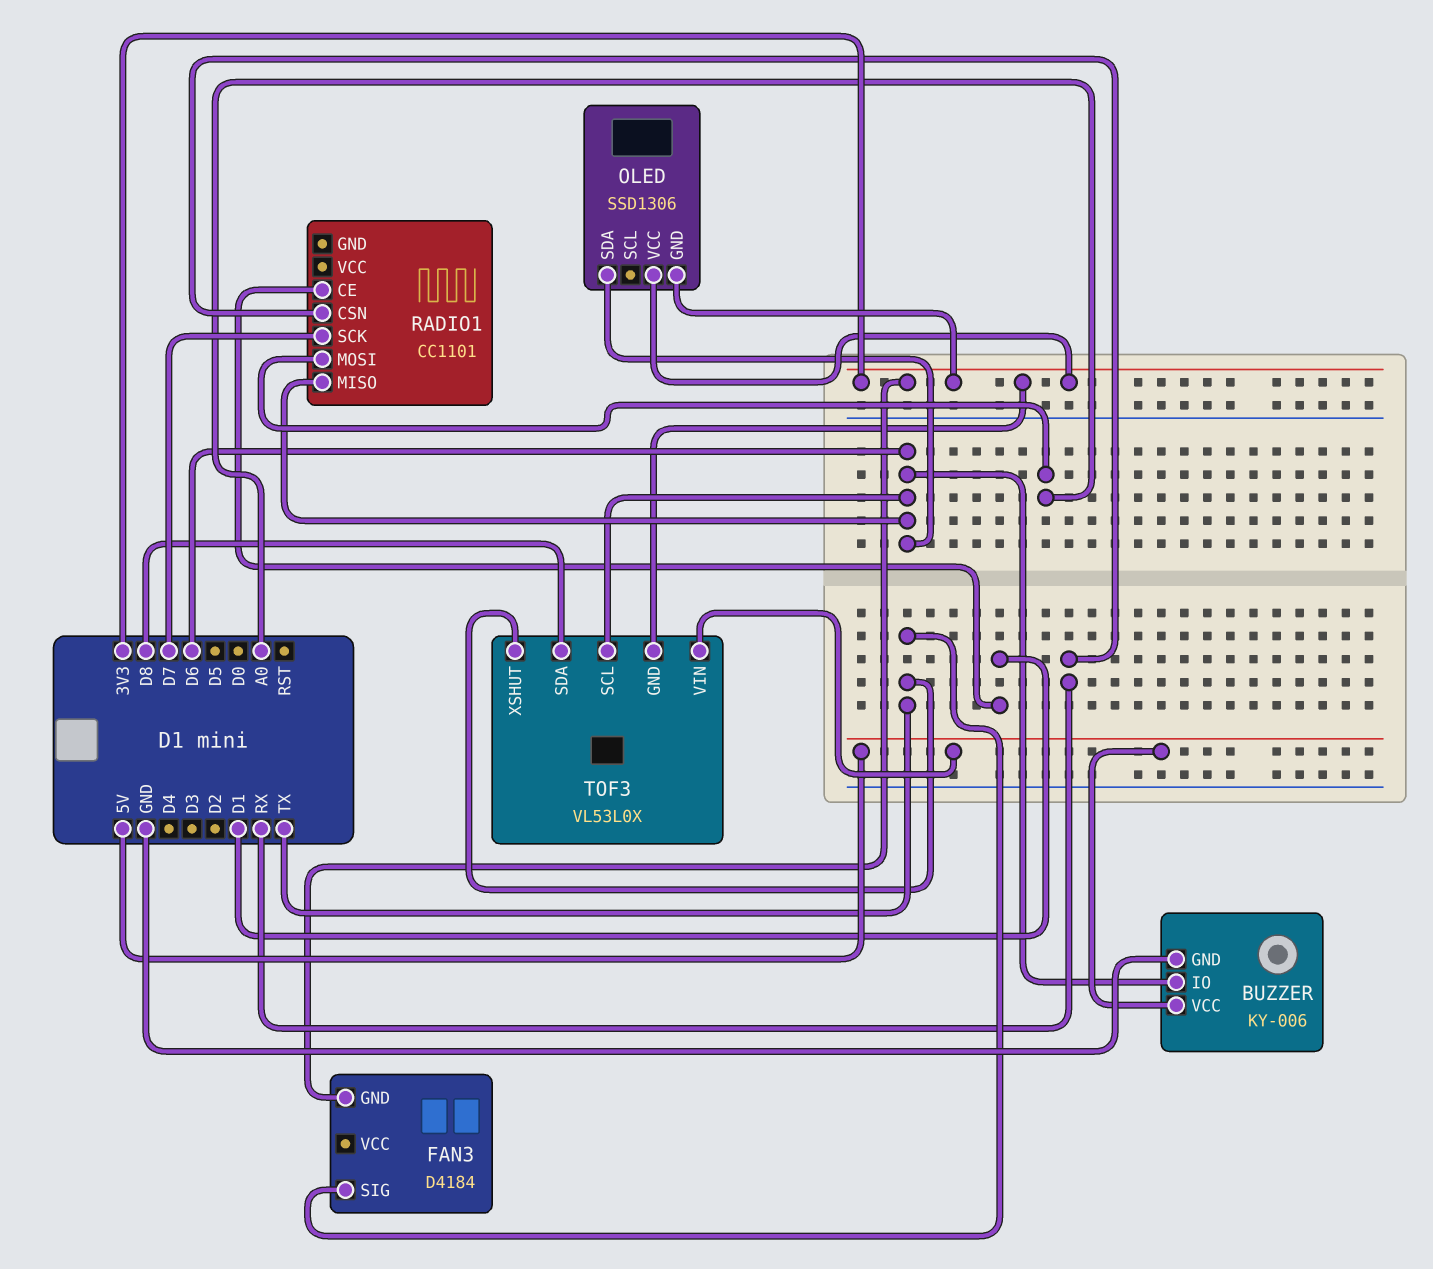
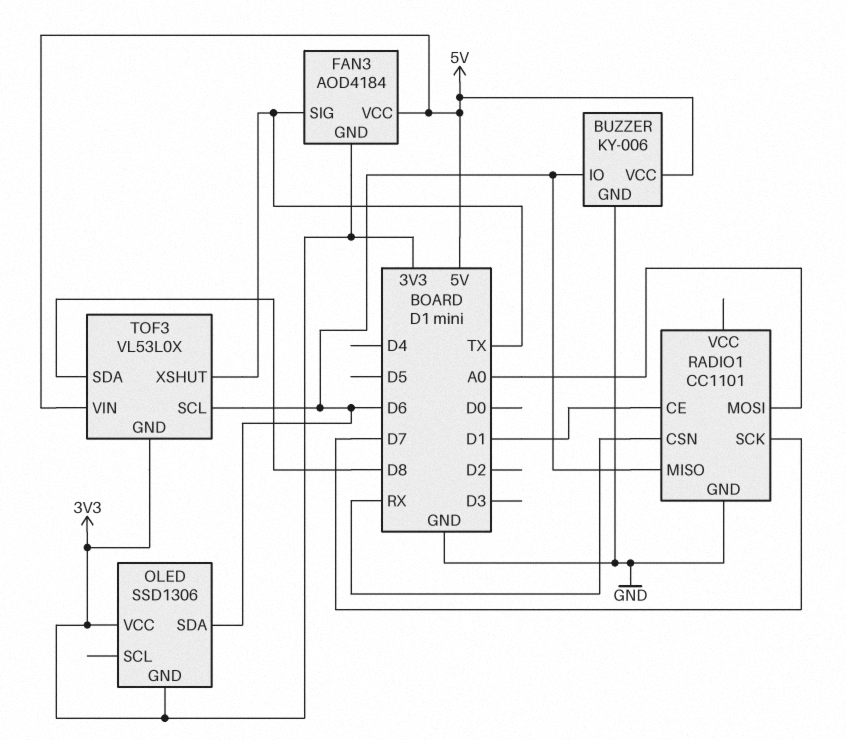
FAN3: D4184 -> AOD4184
FAN3 pin VCC: none -> 5V
RADIO1 pin GND: none -> GND

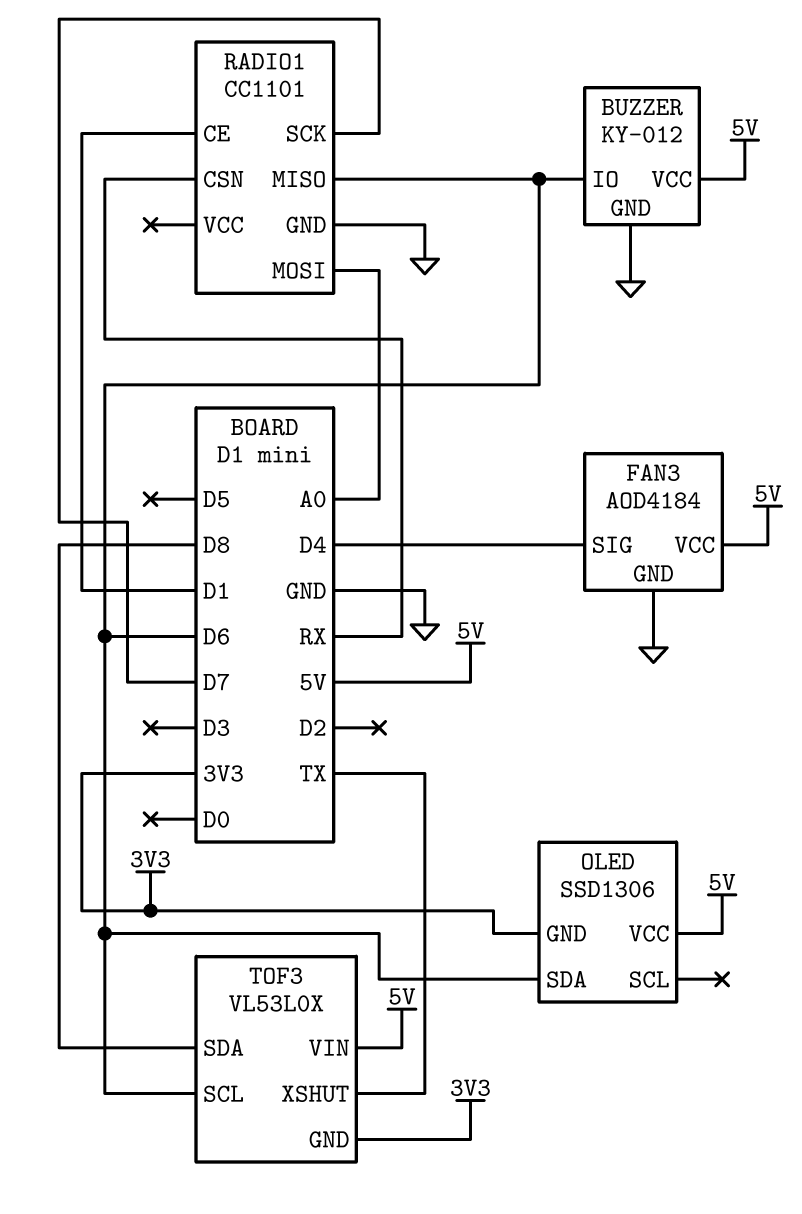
BUZZER: KY-006 -> KY-012
FAN3 pin GND: 3V3 -> GND
FAN3 pin SIG: TX -> D4
OLED pin VCC: 3V3 -> 5V

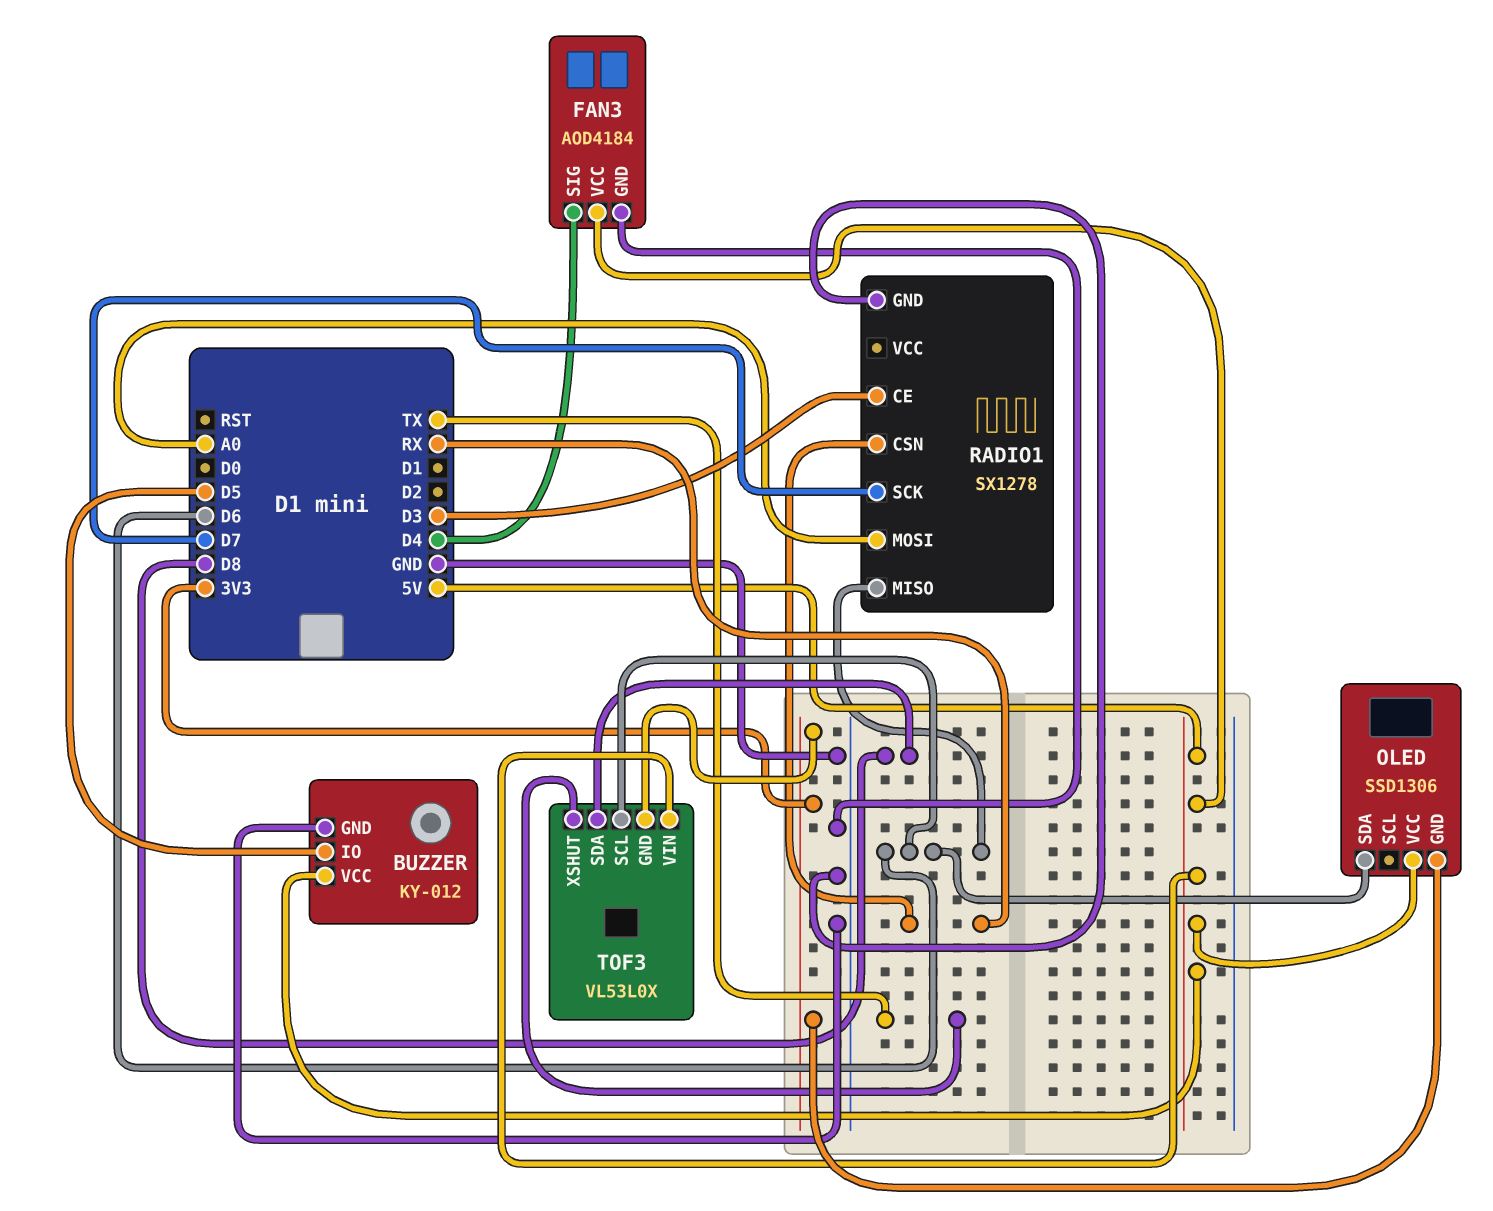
BUZZER pin IO: D6 -> D5
RADIO1: CC1101 -> SX1278
RADIO1 pin CE: D1 -> D3

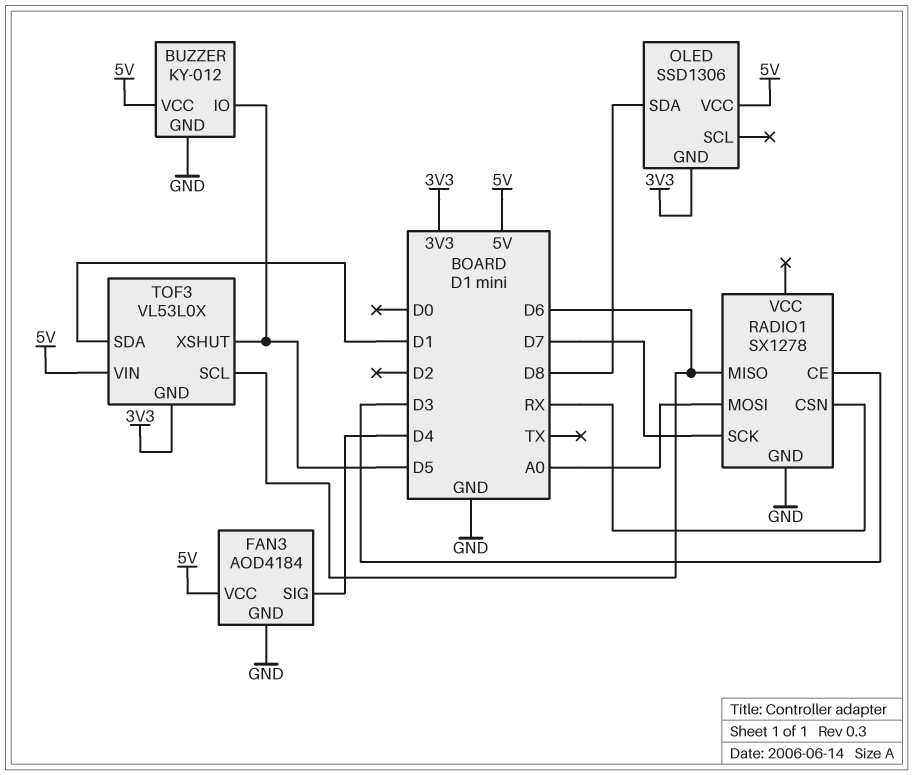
OLED pin SDA: D6 -> D8
TOF3 pin SDA: D8 -> D1
TOF3 pin XSHUT: TX -> D5

